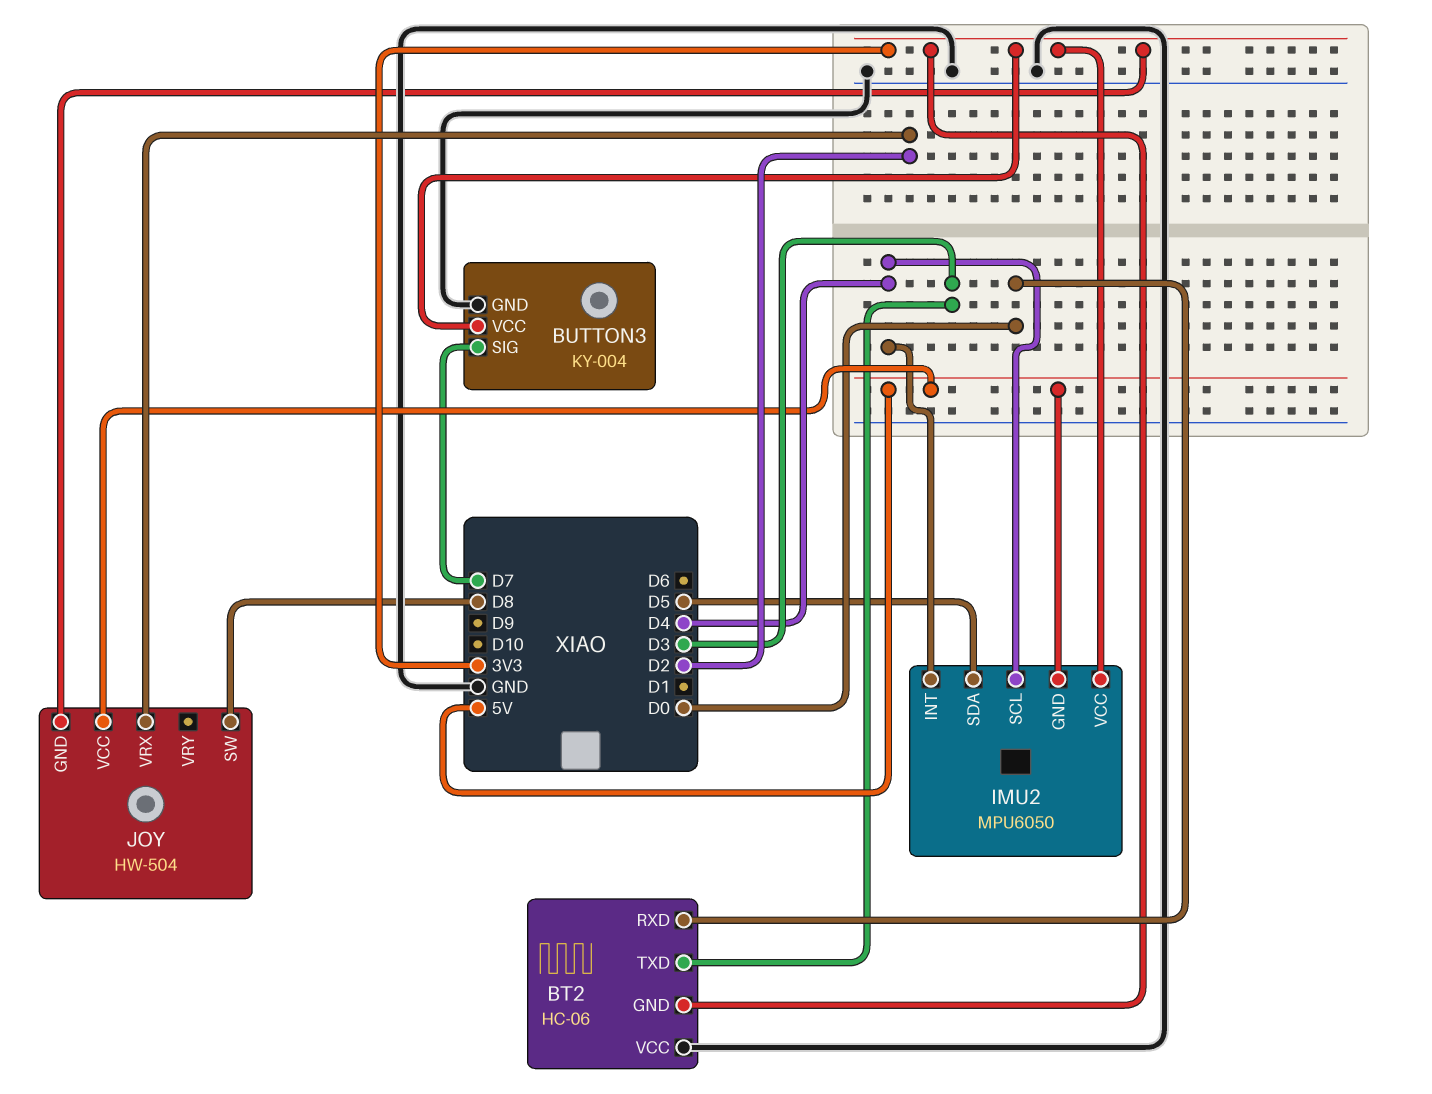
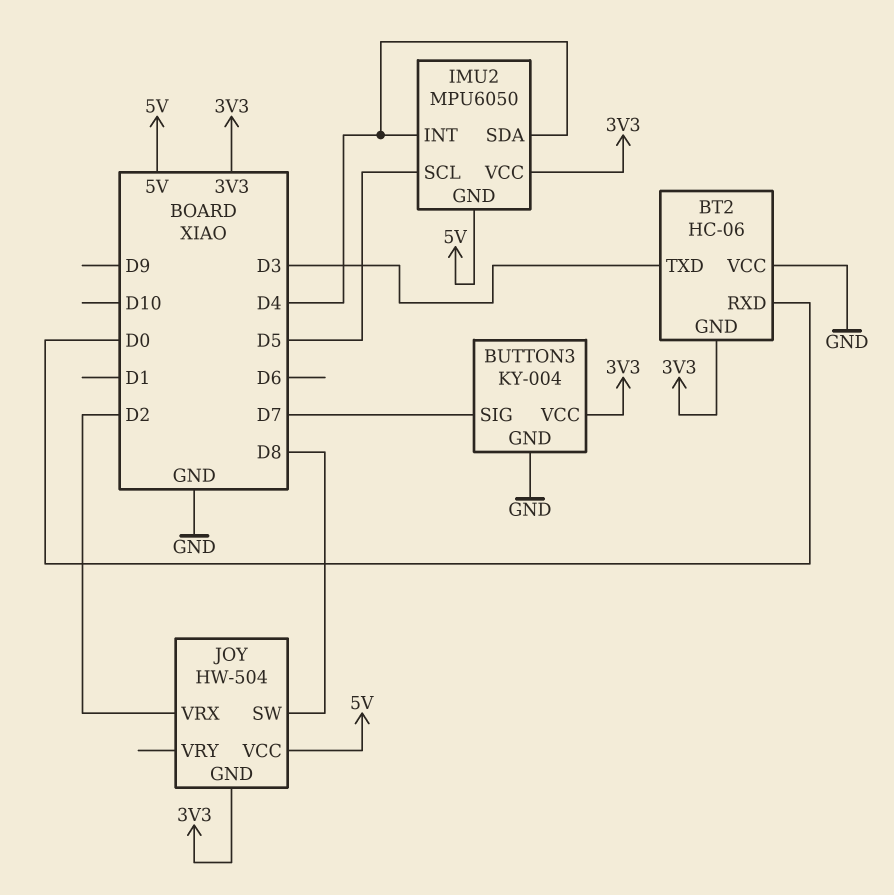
IMU2 pin SCL: D4 -> D5
IMU2 pin SDA: D5 -> D4

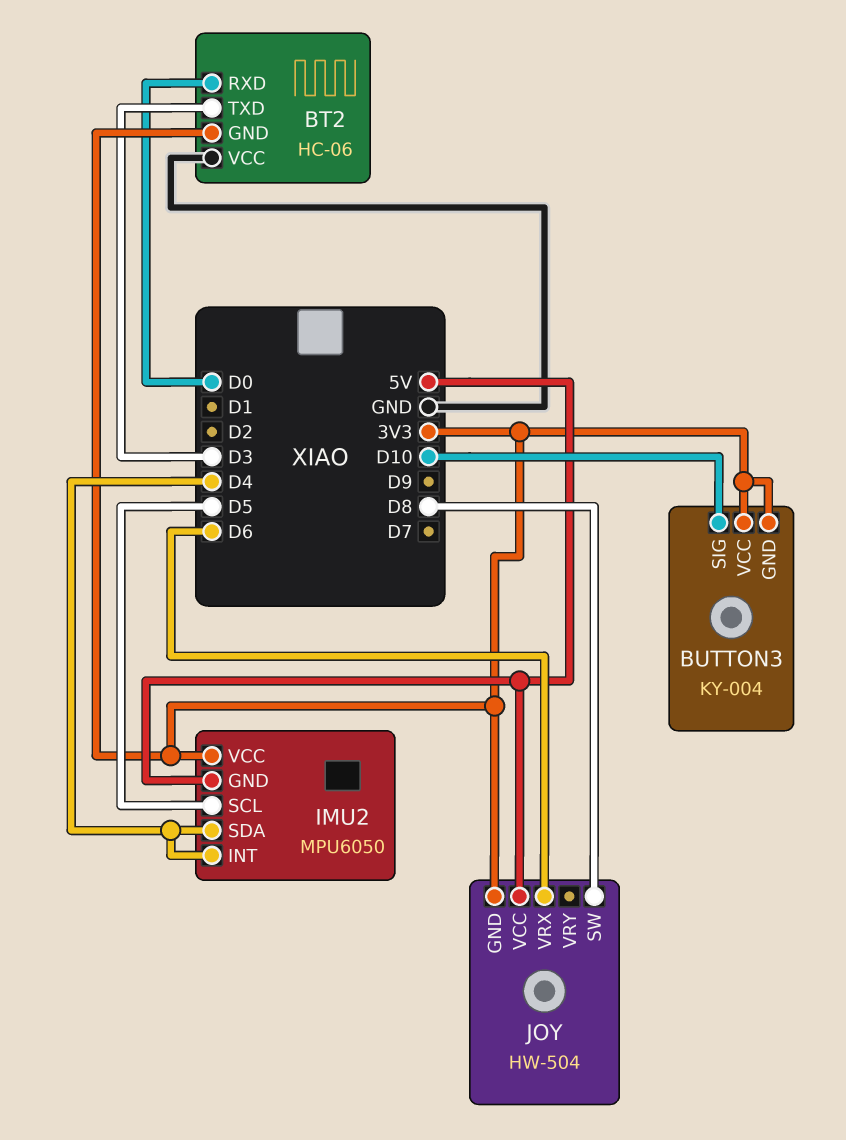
BUTTON3 pin GND: GND -> 3V3
BUTTON3 pin SIG: D7 -> D10
JOY pin VRX: D2 -> D6

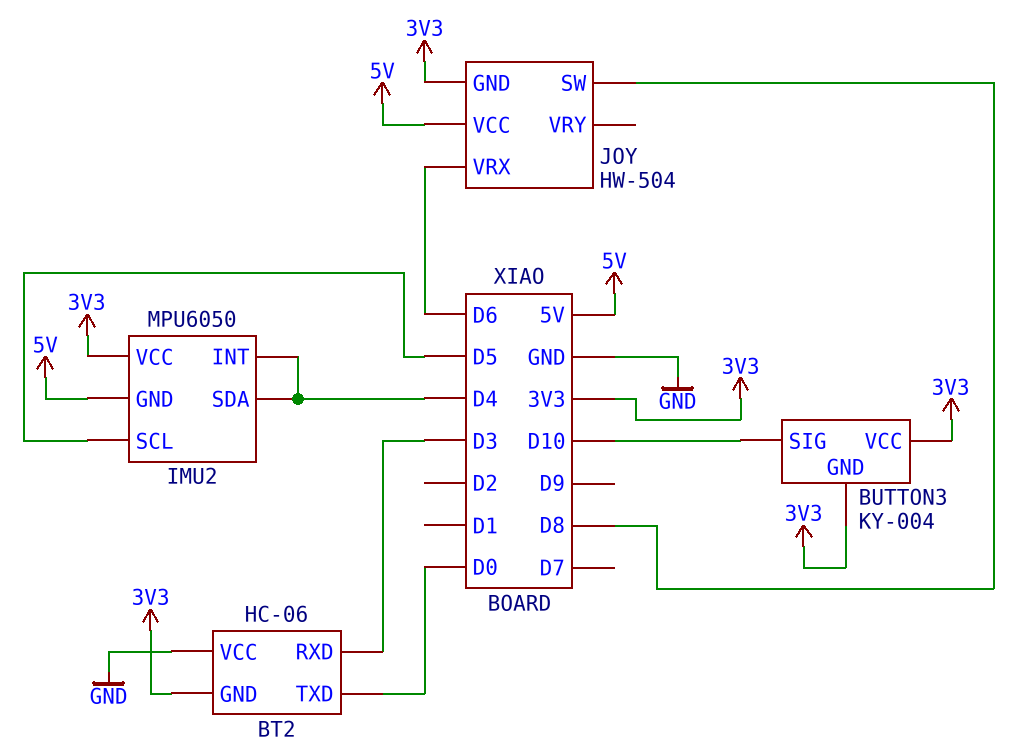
BT2 pin RXD: D0 -> D3
BT2 pin TXD: D3 -> D0

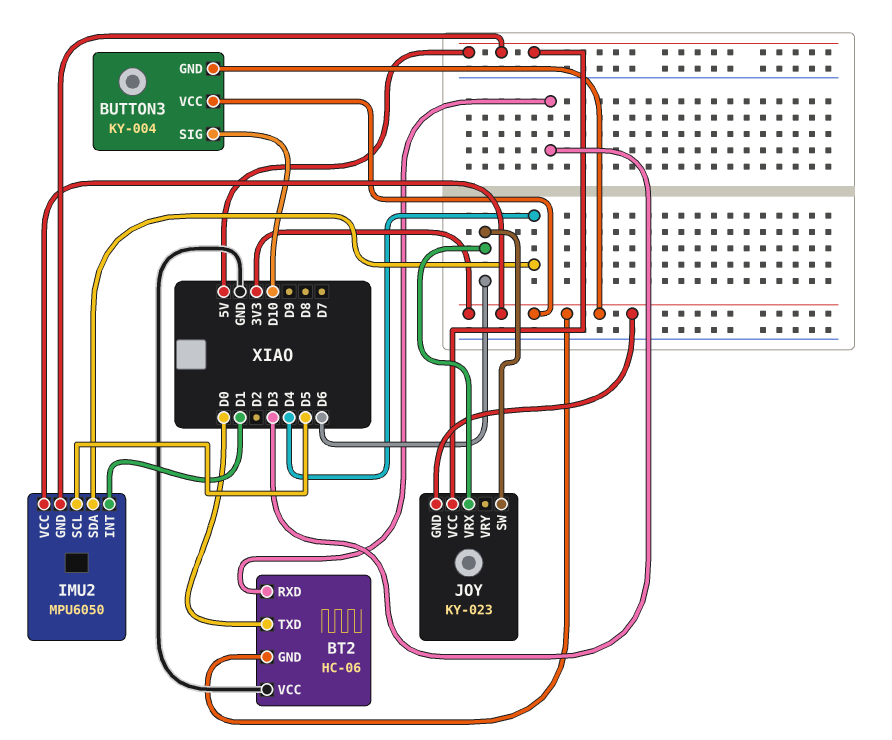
IMU2 pin INT: D4 -> D1
JOY: HW-504 -> KY-023
JOY pin SW: D8 -> D6

